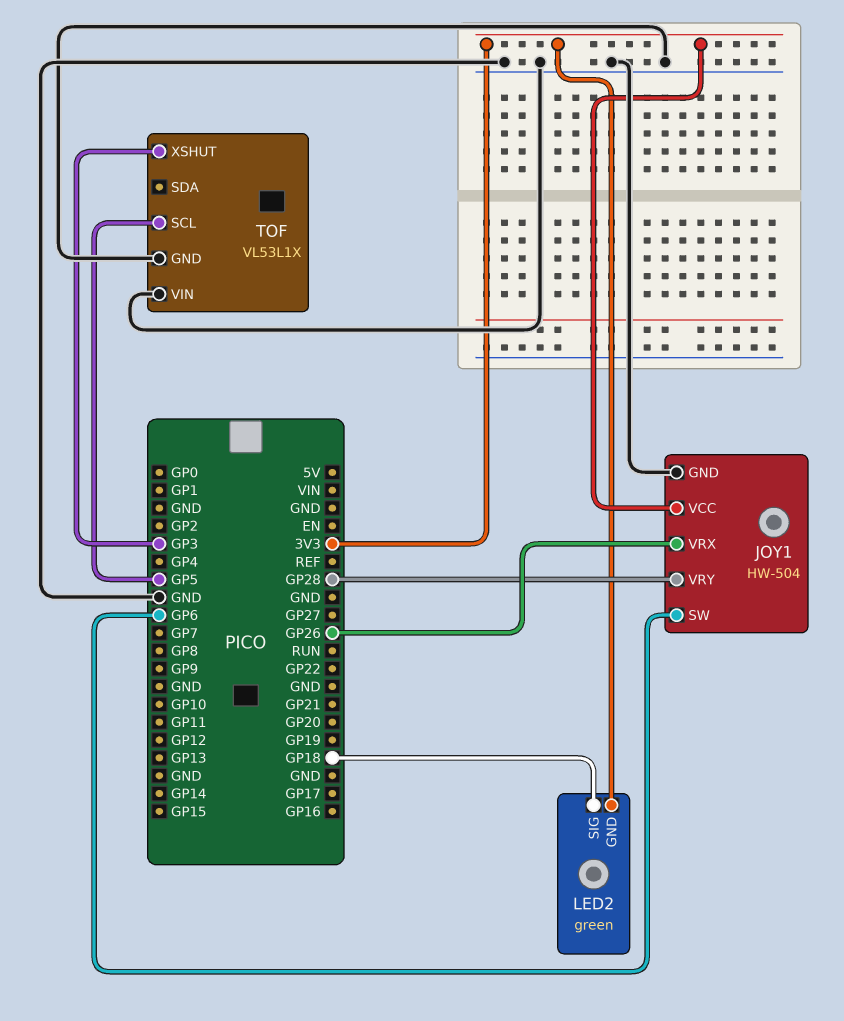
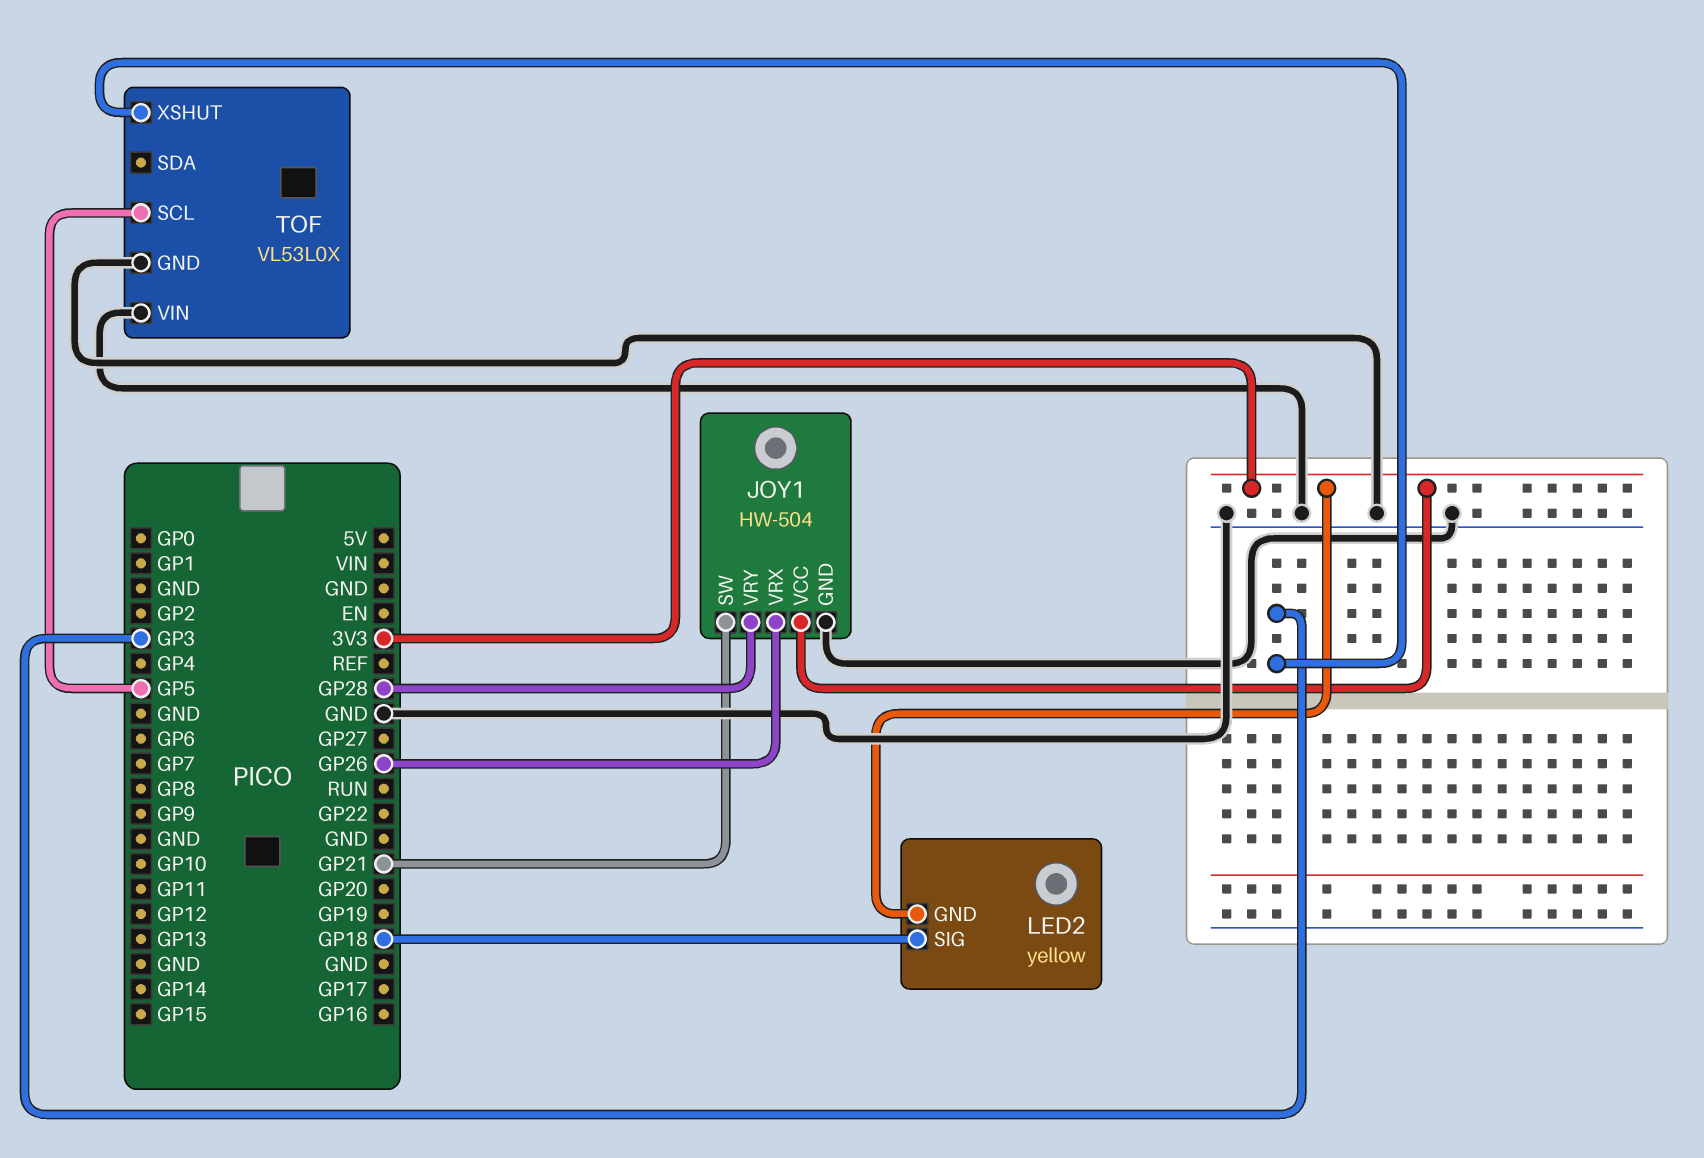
JOY1 pin SW: GP6 -> GP21
LED2: green -> yellow
TOF: VL53L1X -> VL53L0X

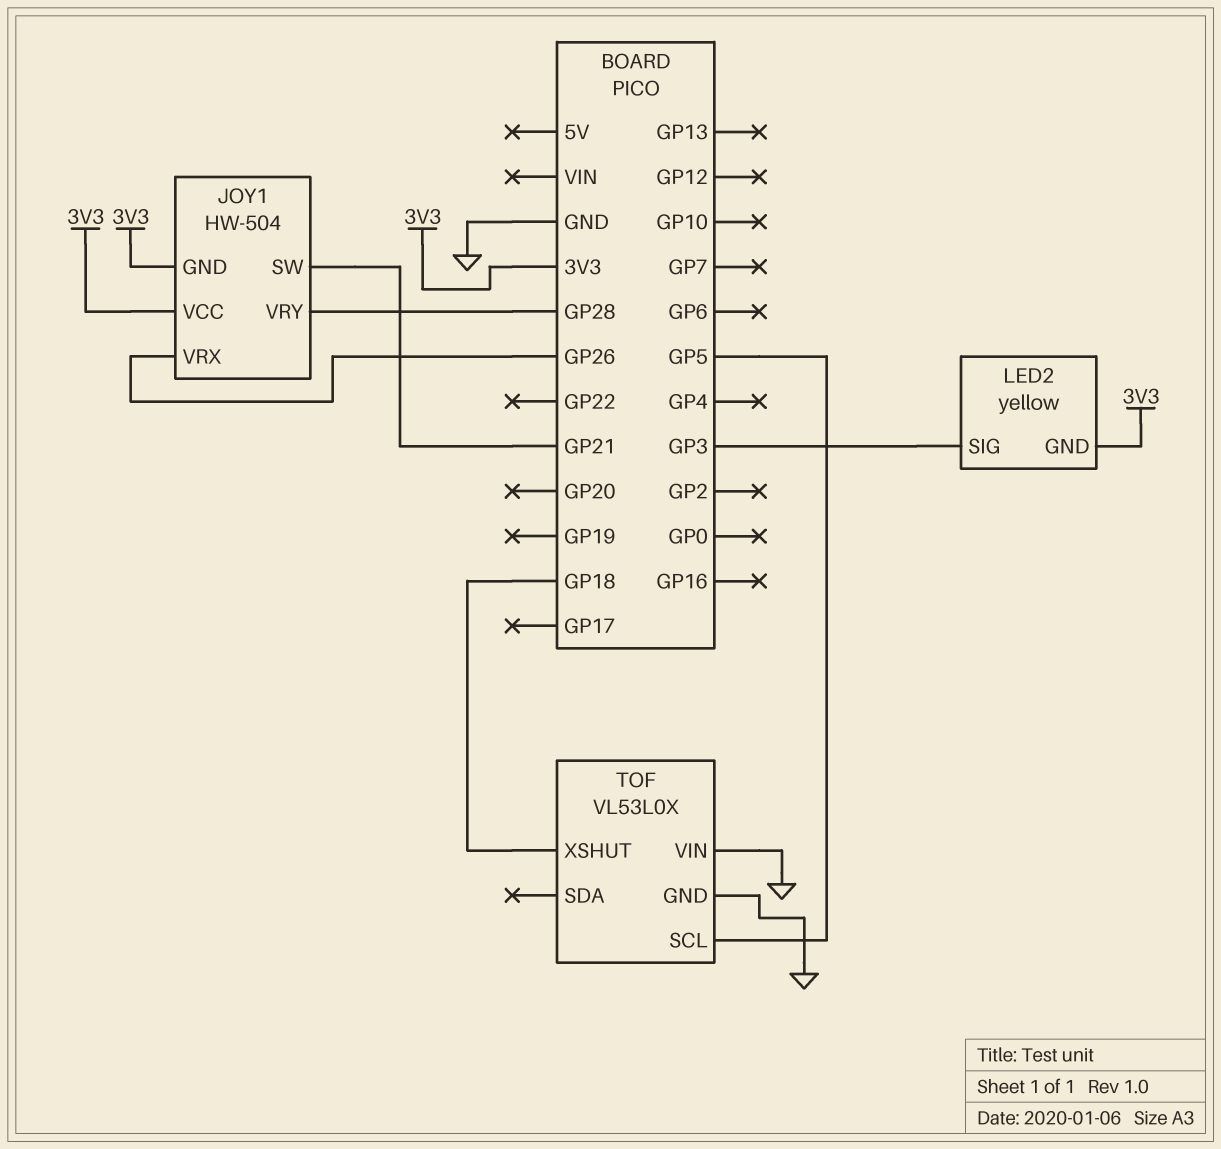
JOY1 pin GND: GND -> 3V3
LED2 pin SIG: GP18 -> GP3
TOF pin XSHUT: GP3 -> GP18

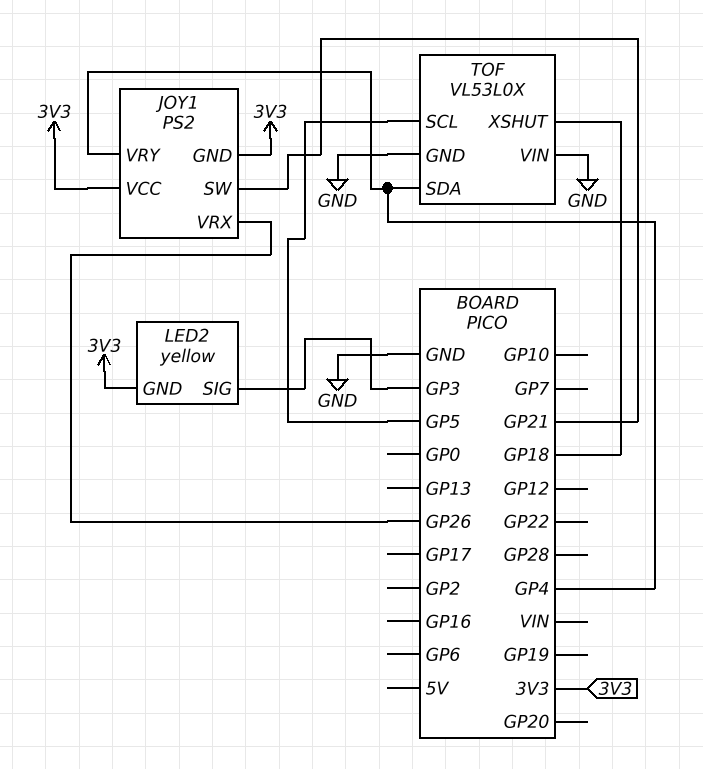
JOY1: HW-504 -> PS2
JOY1 pin VRY: GP28 -> GP4
TOF pin SDA: none -> GP4

